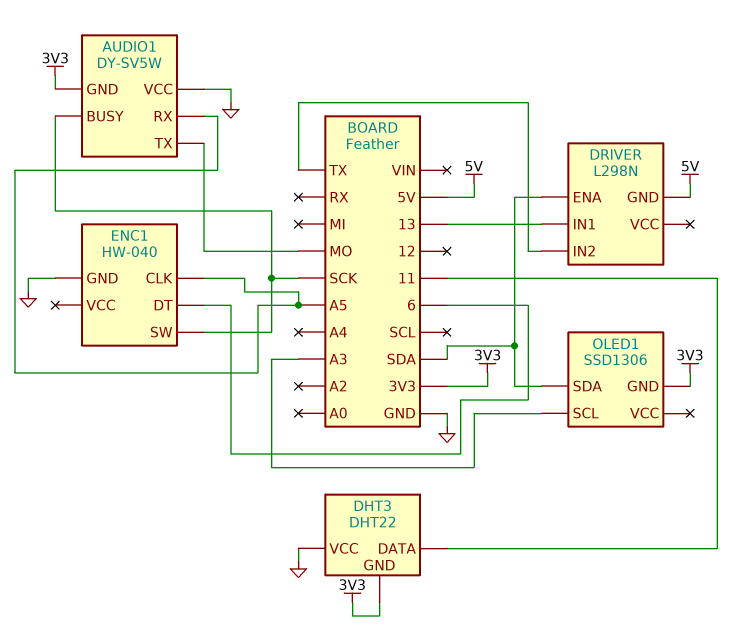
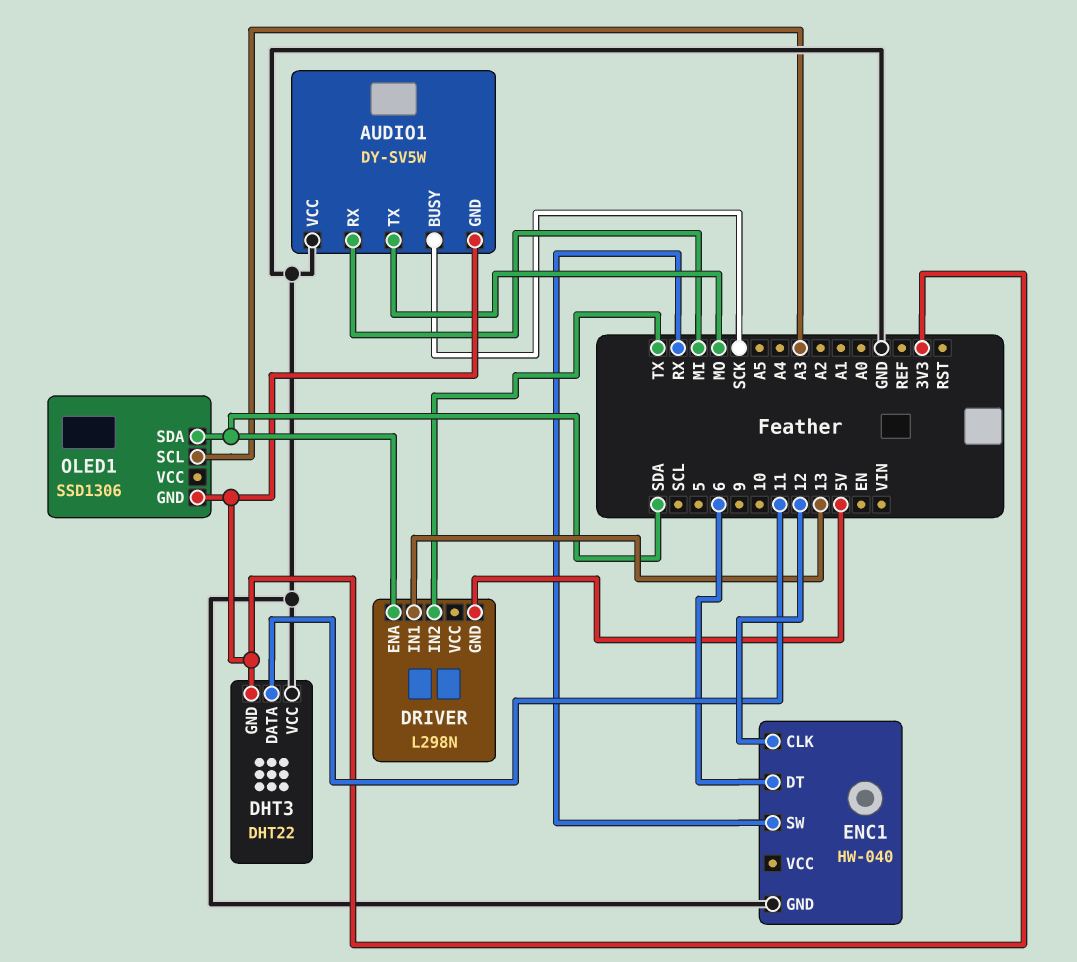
AUDIO1 pin RX: A5 -> MI
ENC1 pin CLK: A5 -> 12
ENC1 pin SW: SCK -> RX

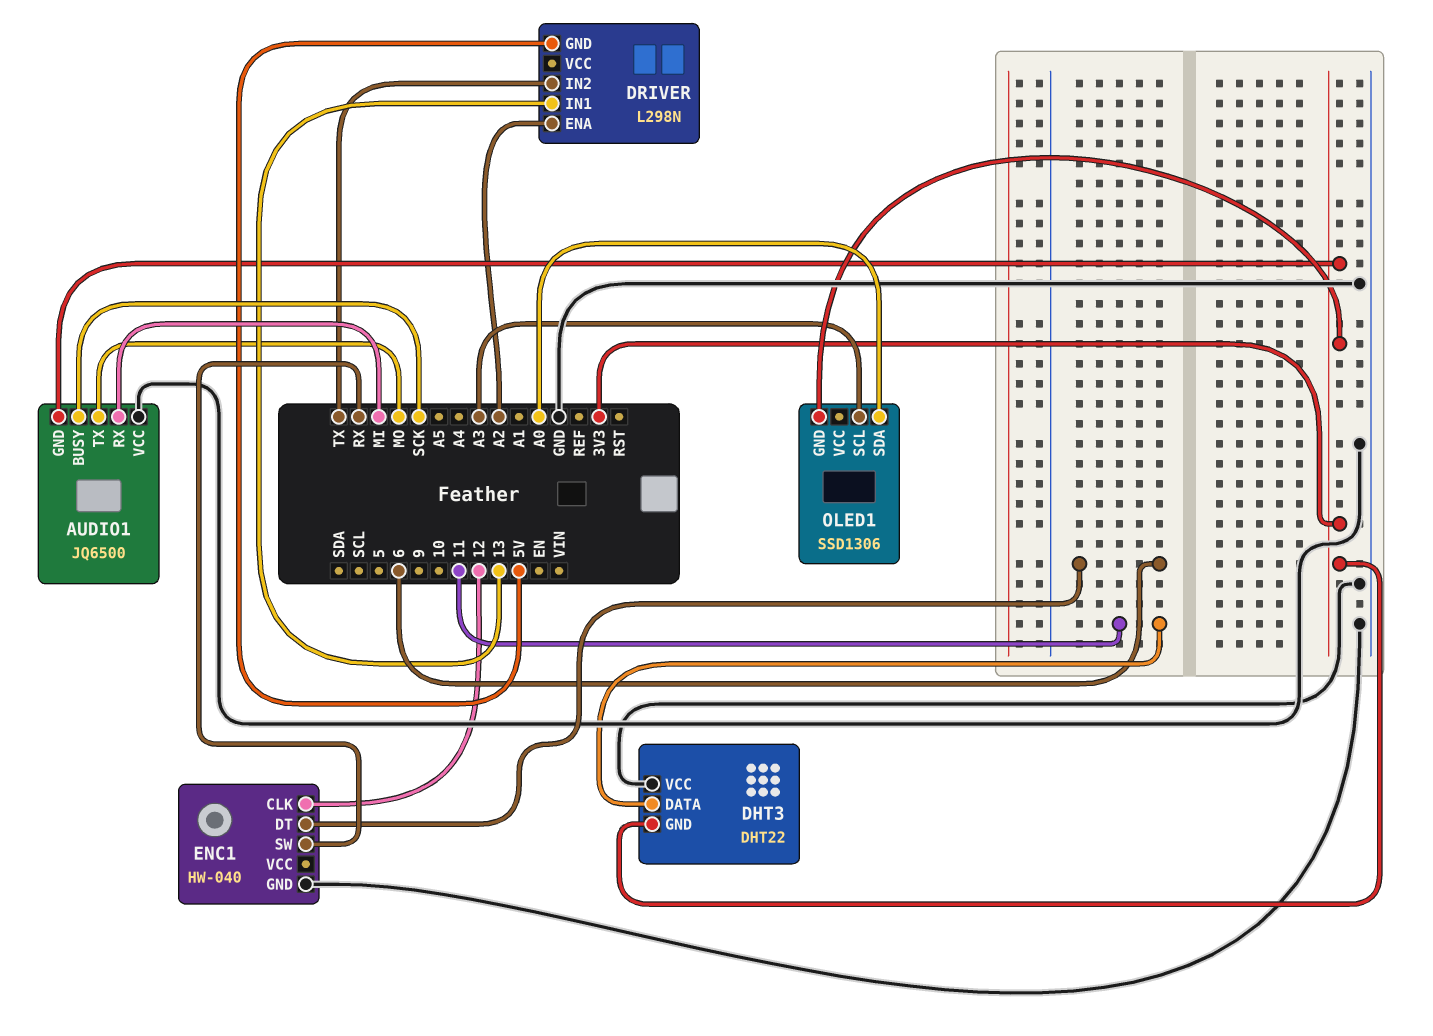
AUDIO1: DY-SV5W -> JQ6500
DRIVER pin ENA: SDA -> A2
OLED1 pin SDA: SDA -> A0

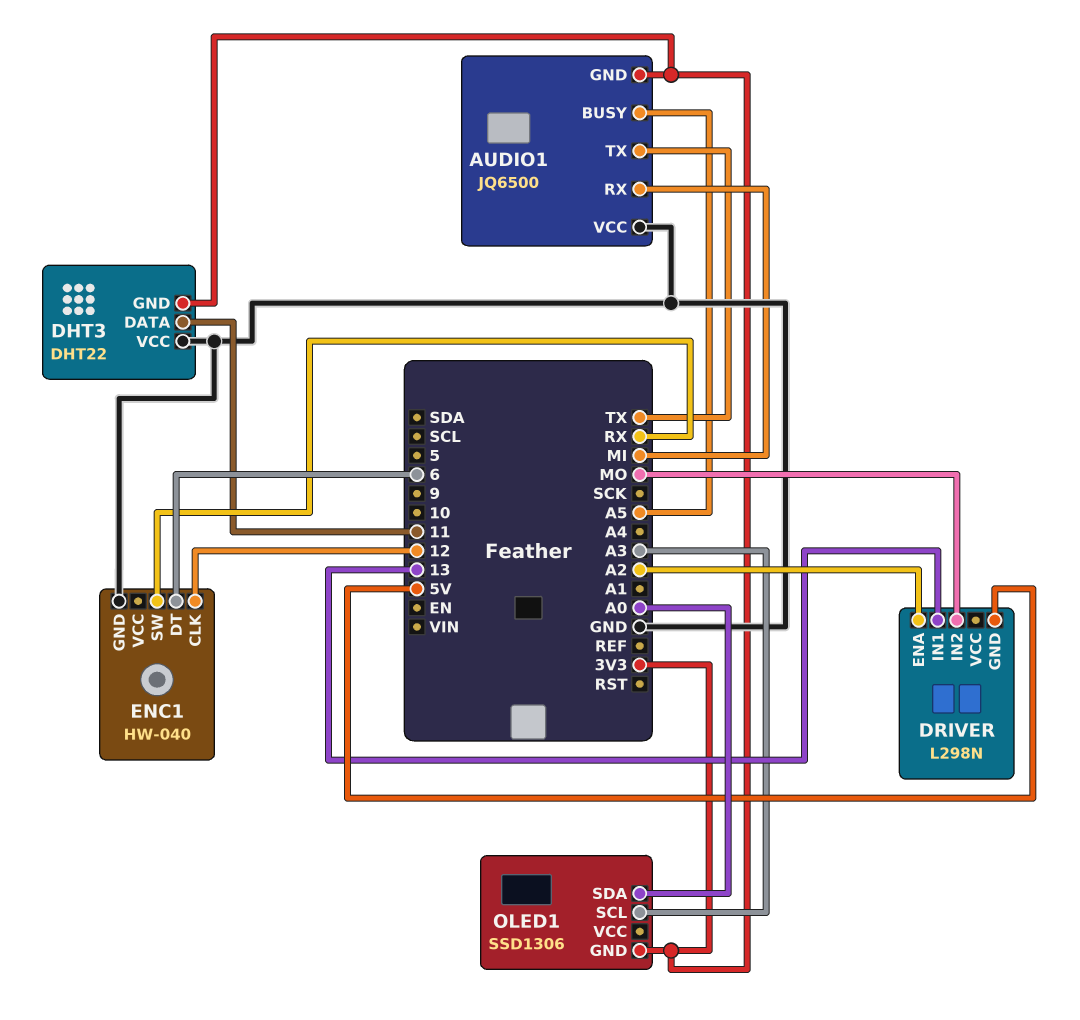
AUDIO1 pin BUSY: SCK -> A5
AUDIO1 pin TX: MO -> TX
DRIVER pin IN2: TX -> MO

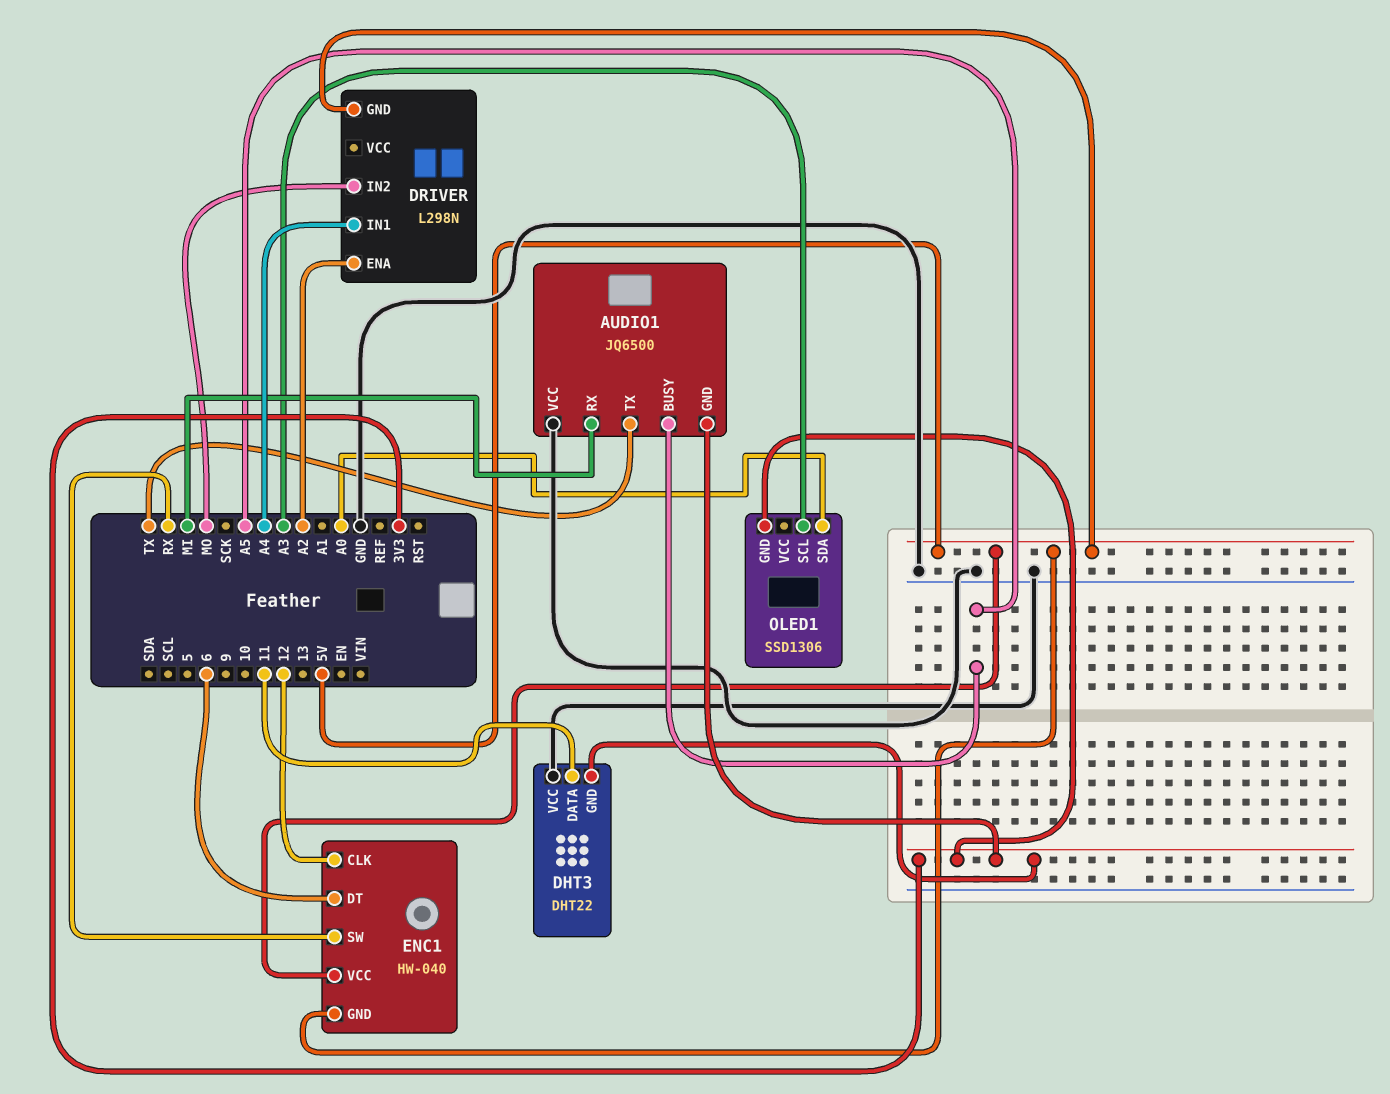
DRIVER pin IN1: 13 -> A4
ENC1 pin GND: GND -> 5V
ENC1 pin VCC: none -> 5V

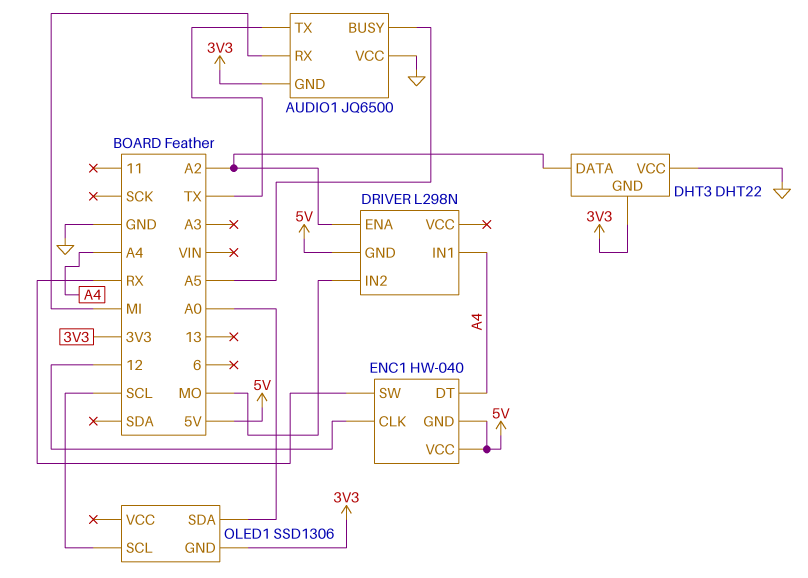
DHT3 pin DATA: 11 -> A2
ENC1 pin DT: 6 -> A4
OLED1 pin SCL: A3 -> SCL

